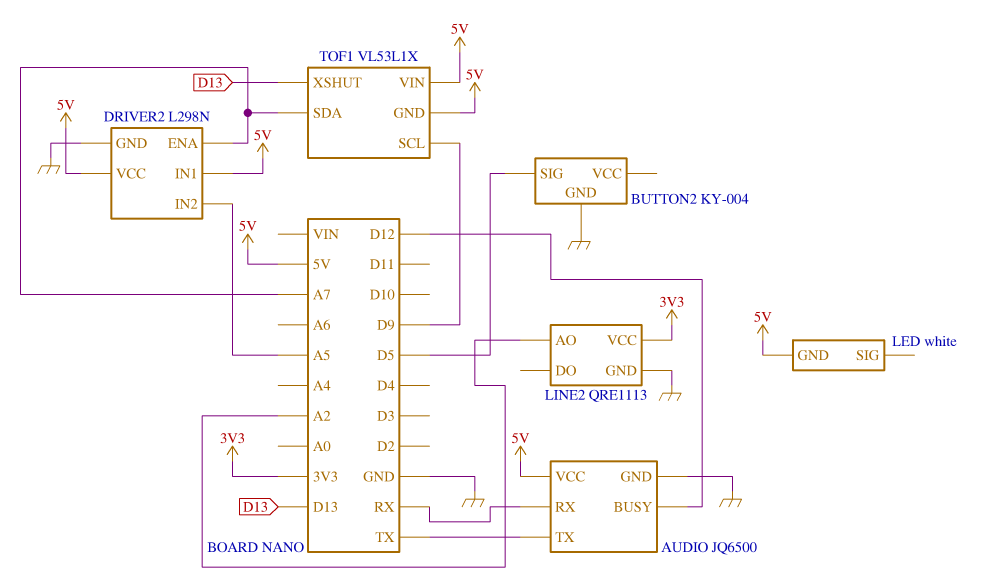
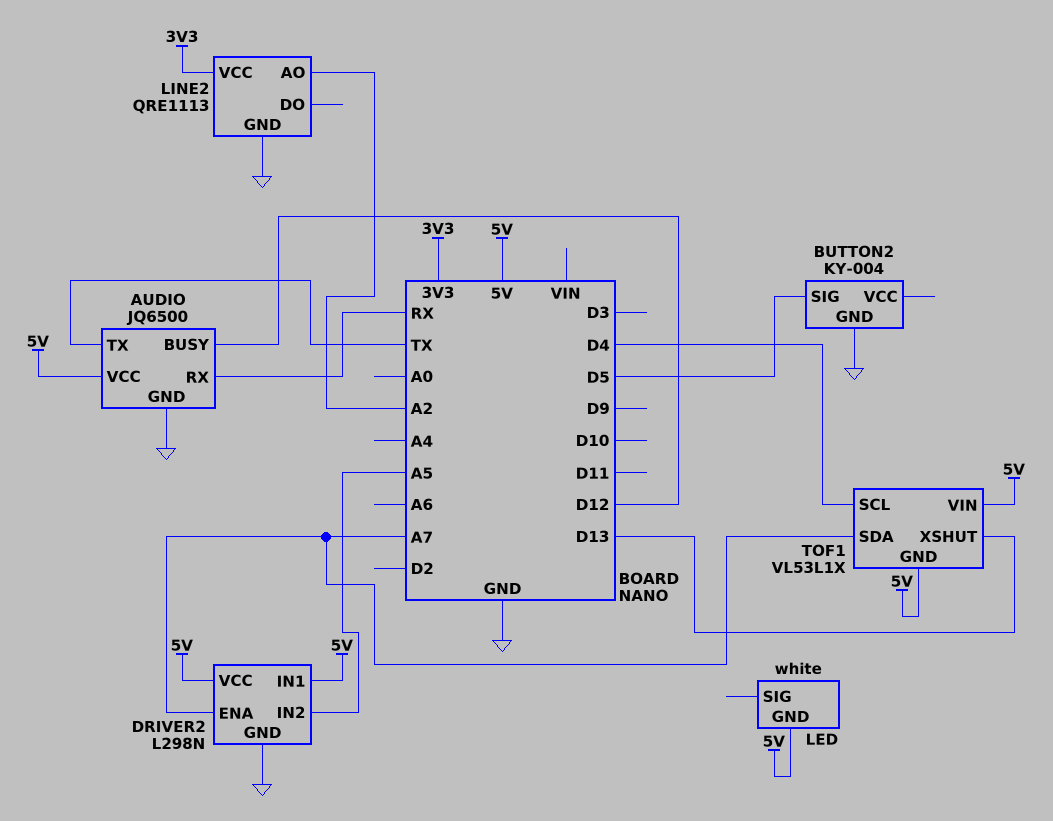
TOF1 pin SCL: D9 -> D4

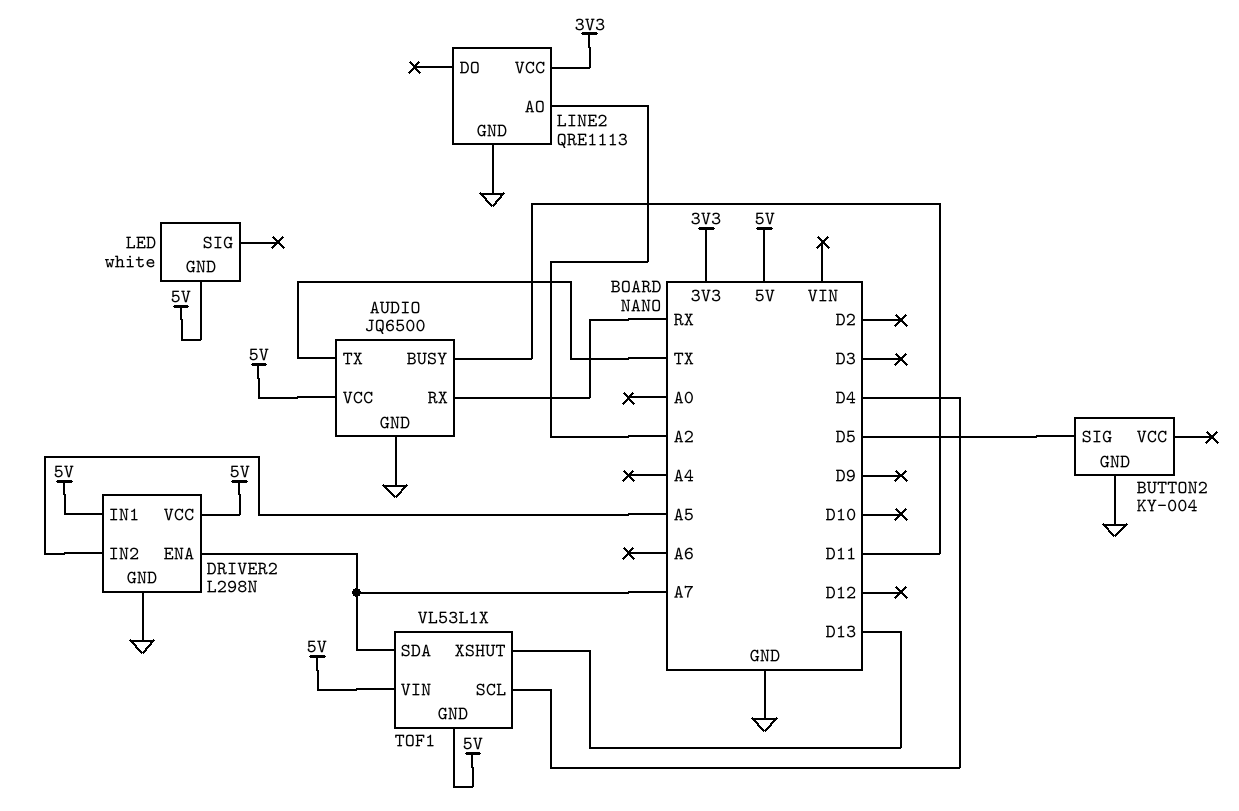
AUDIO pin BUSY: D12 -> D11

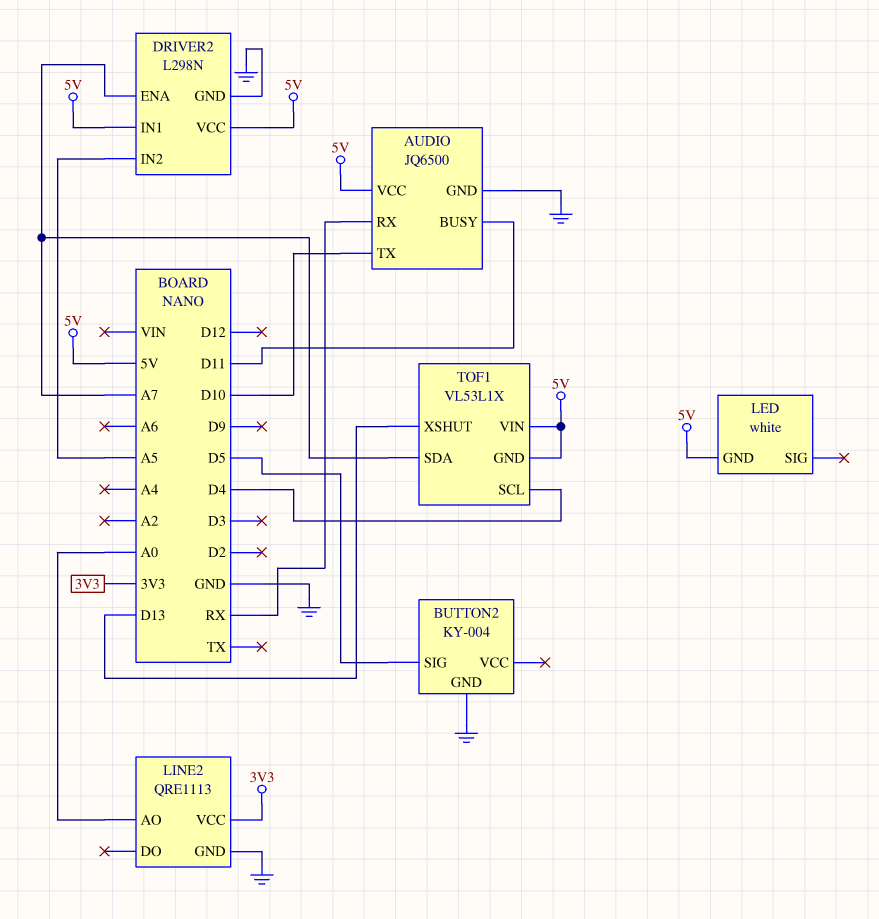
AUDIO pin TX: TX -> D10
LINE2 pin AO: A2 -> A0

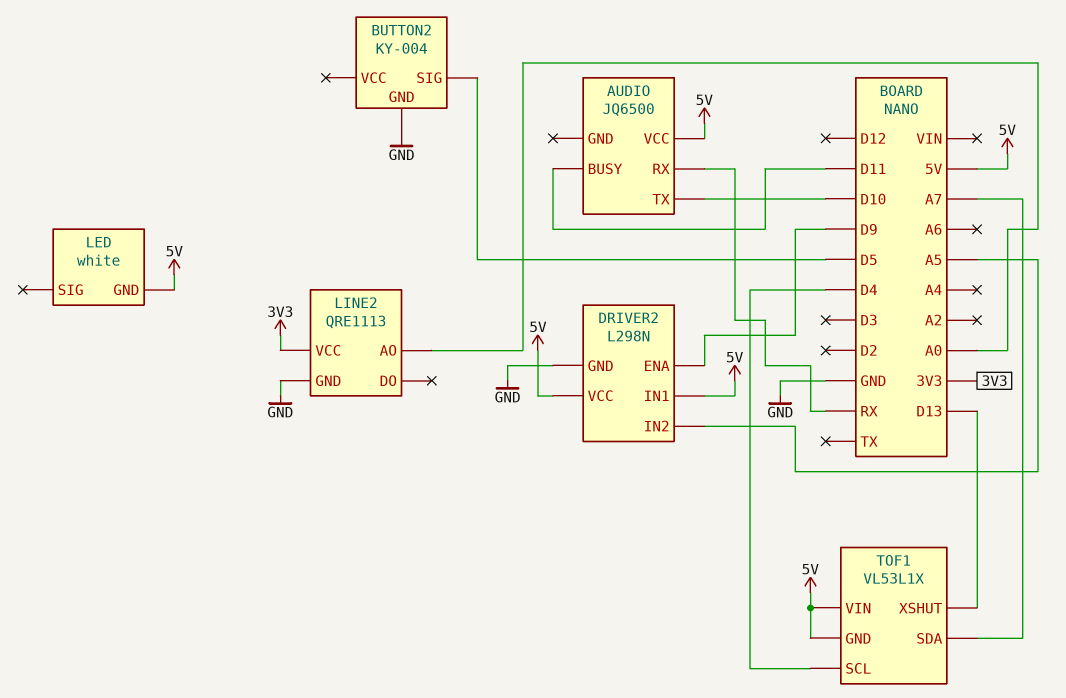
AUDIO pin GND: GND -> none
DRIVER2 pin ENA: A7 -> D9

